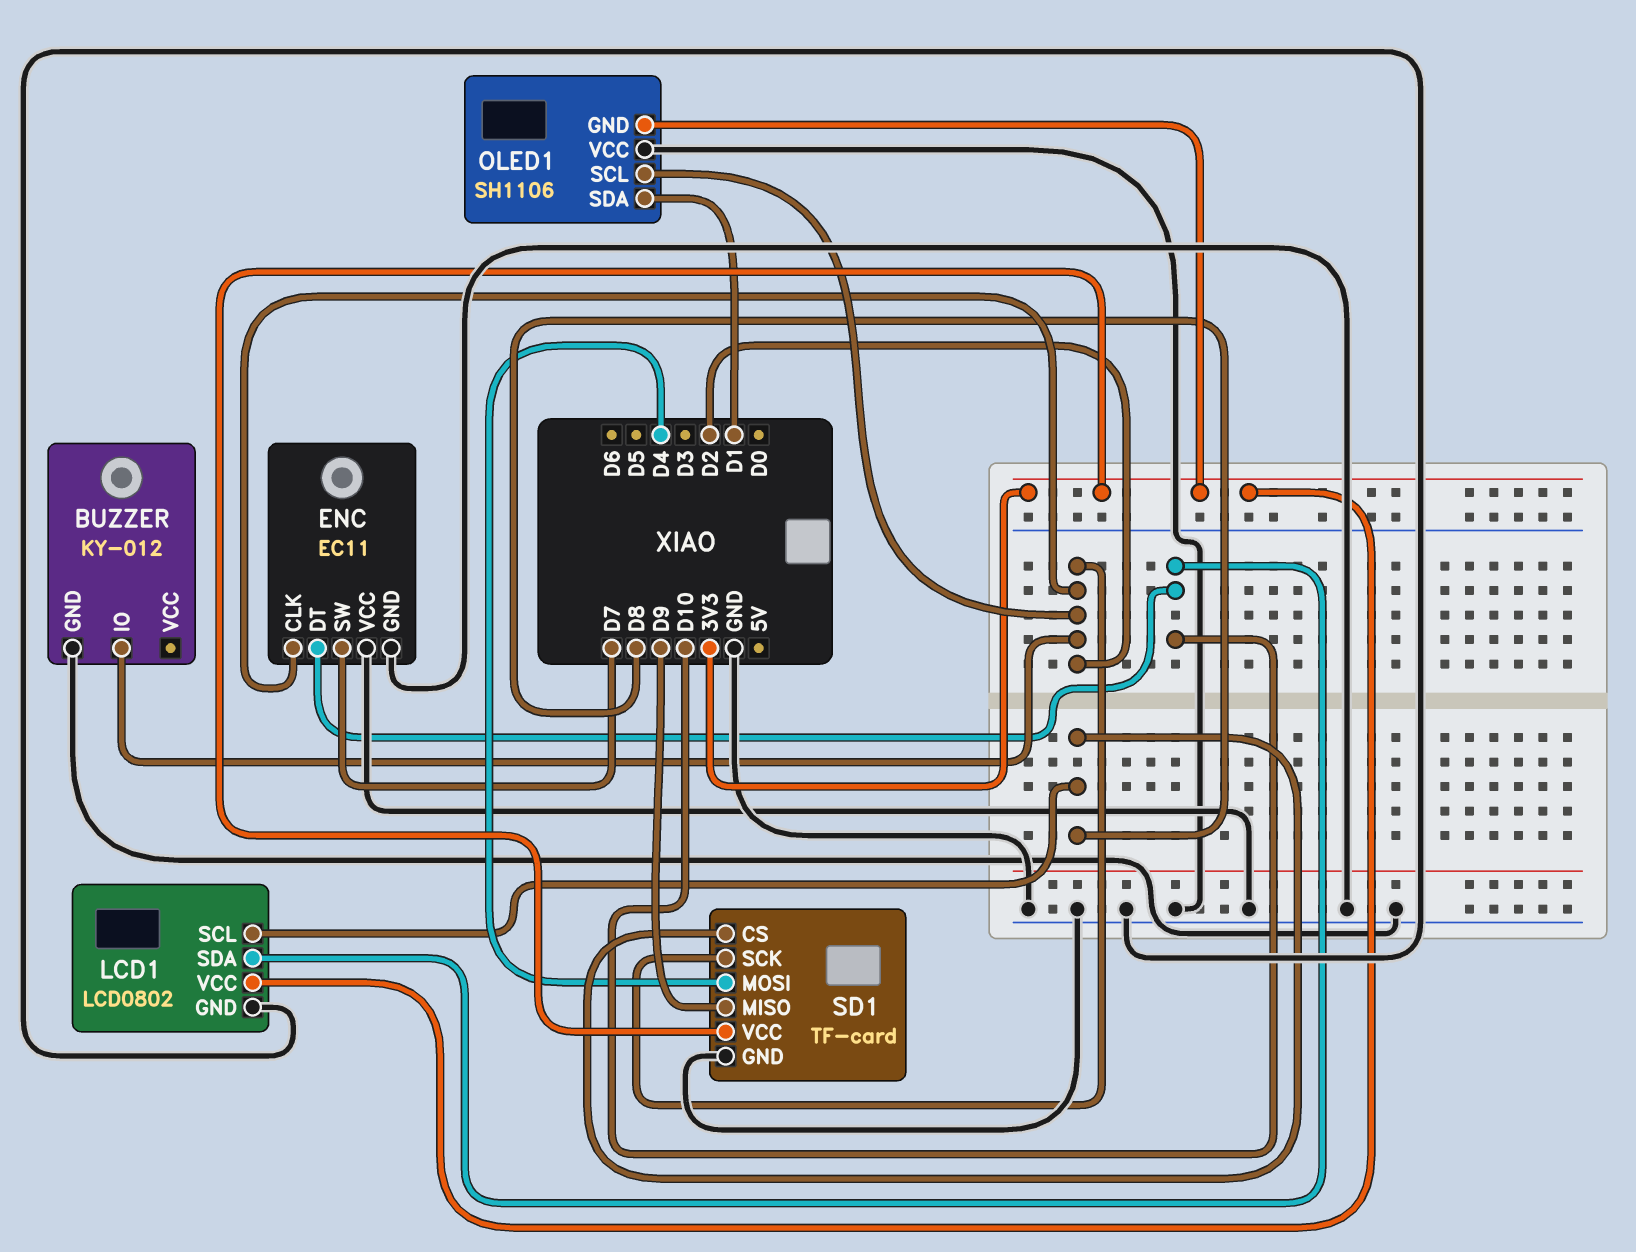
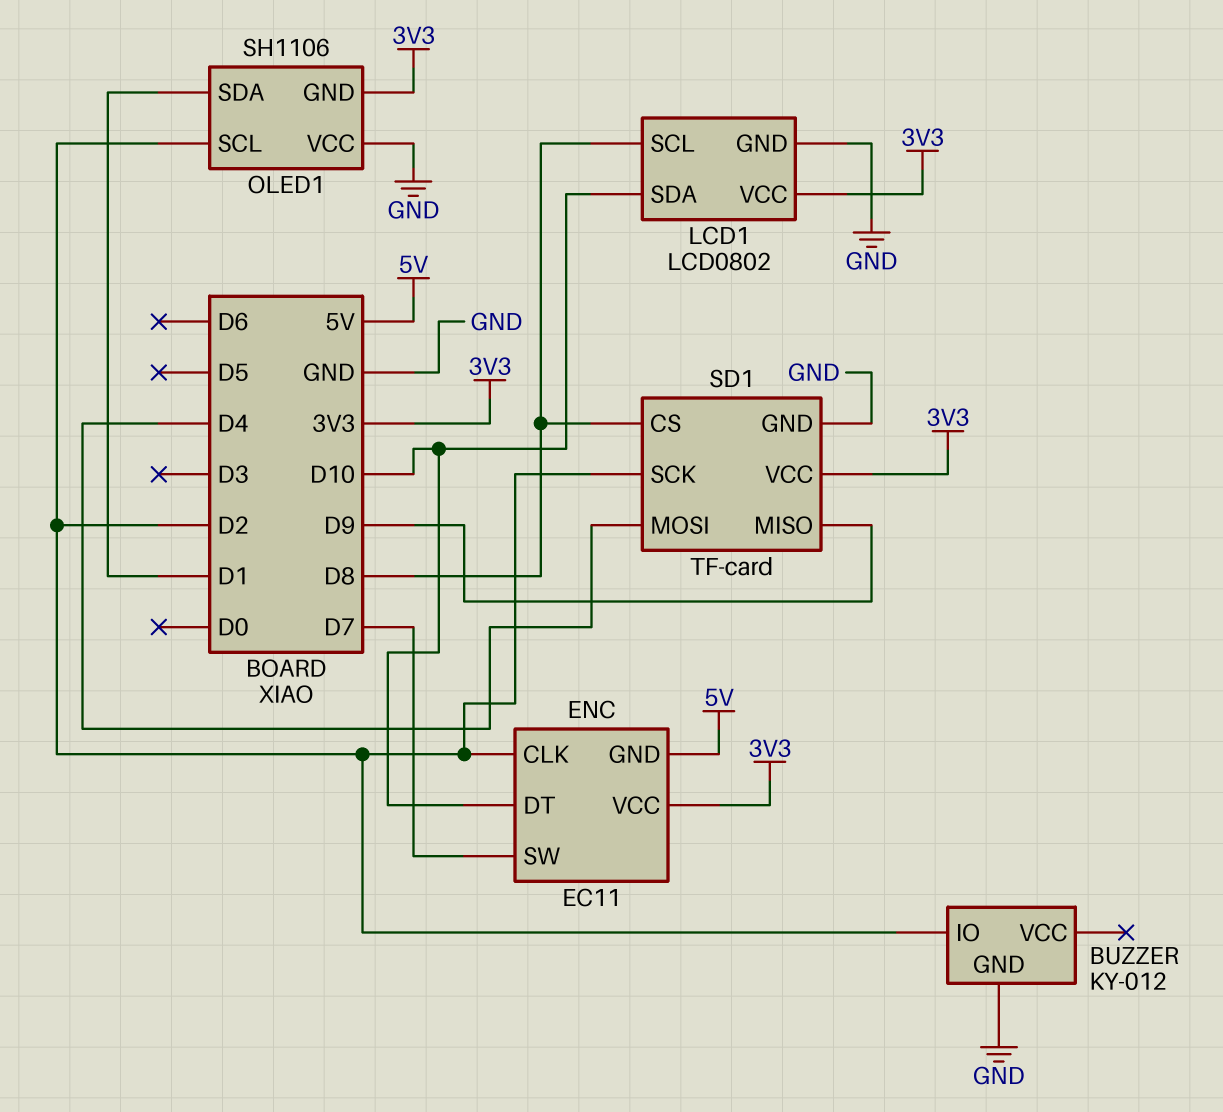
ENC pin GND: GND -> 5V
ENC pin VCC: GND -> 3V3

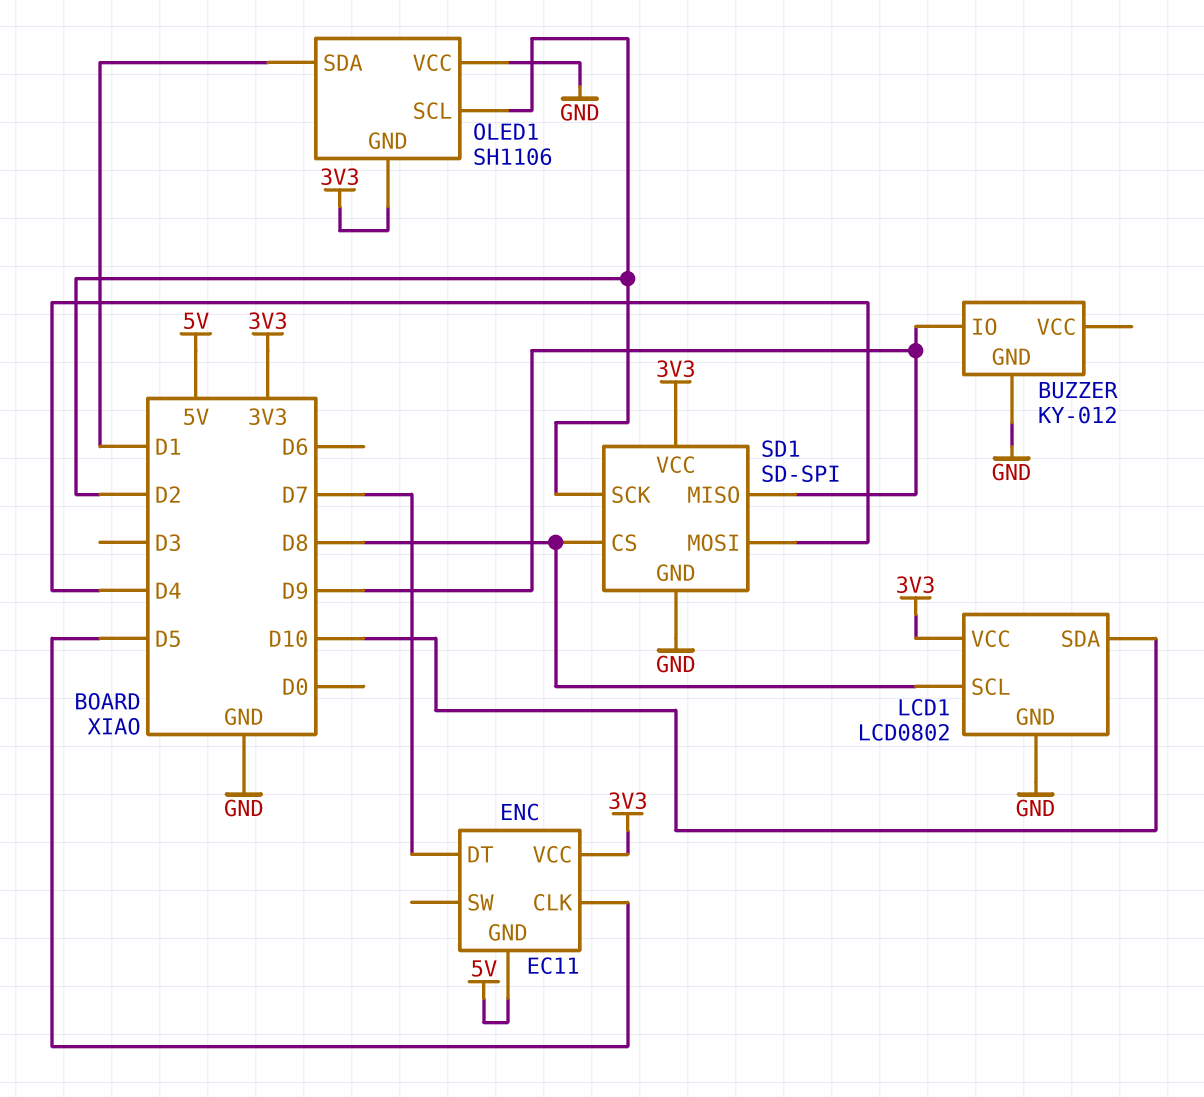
BUZZER pin IO: D2 -> D9
ENC pin CLK: D2 -> D5
ENC pin DT: D10 -> D7
ENC pin SW: D7 -> none
SD1: TF-card -> SD-SPI

